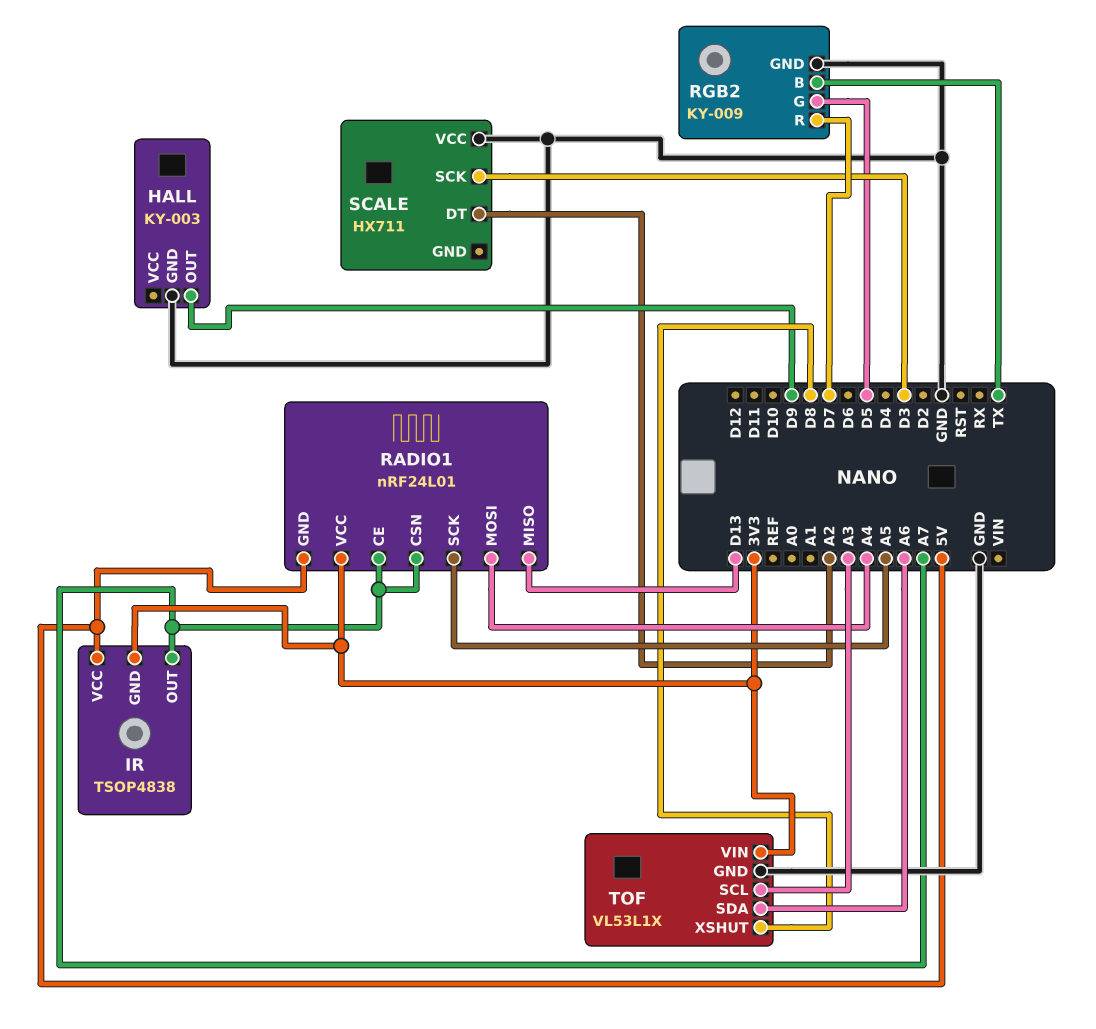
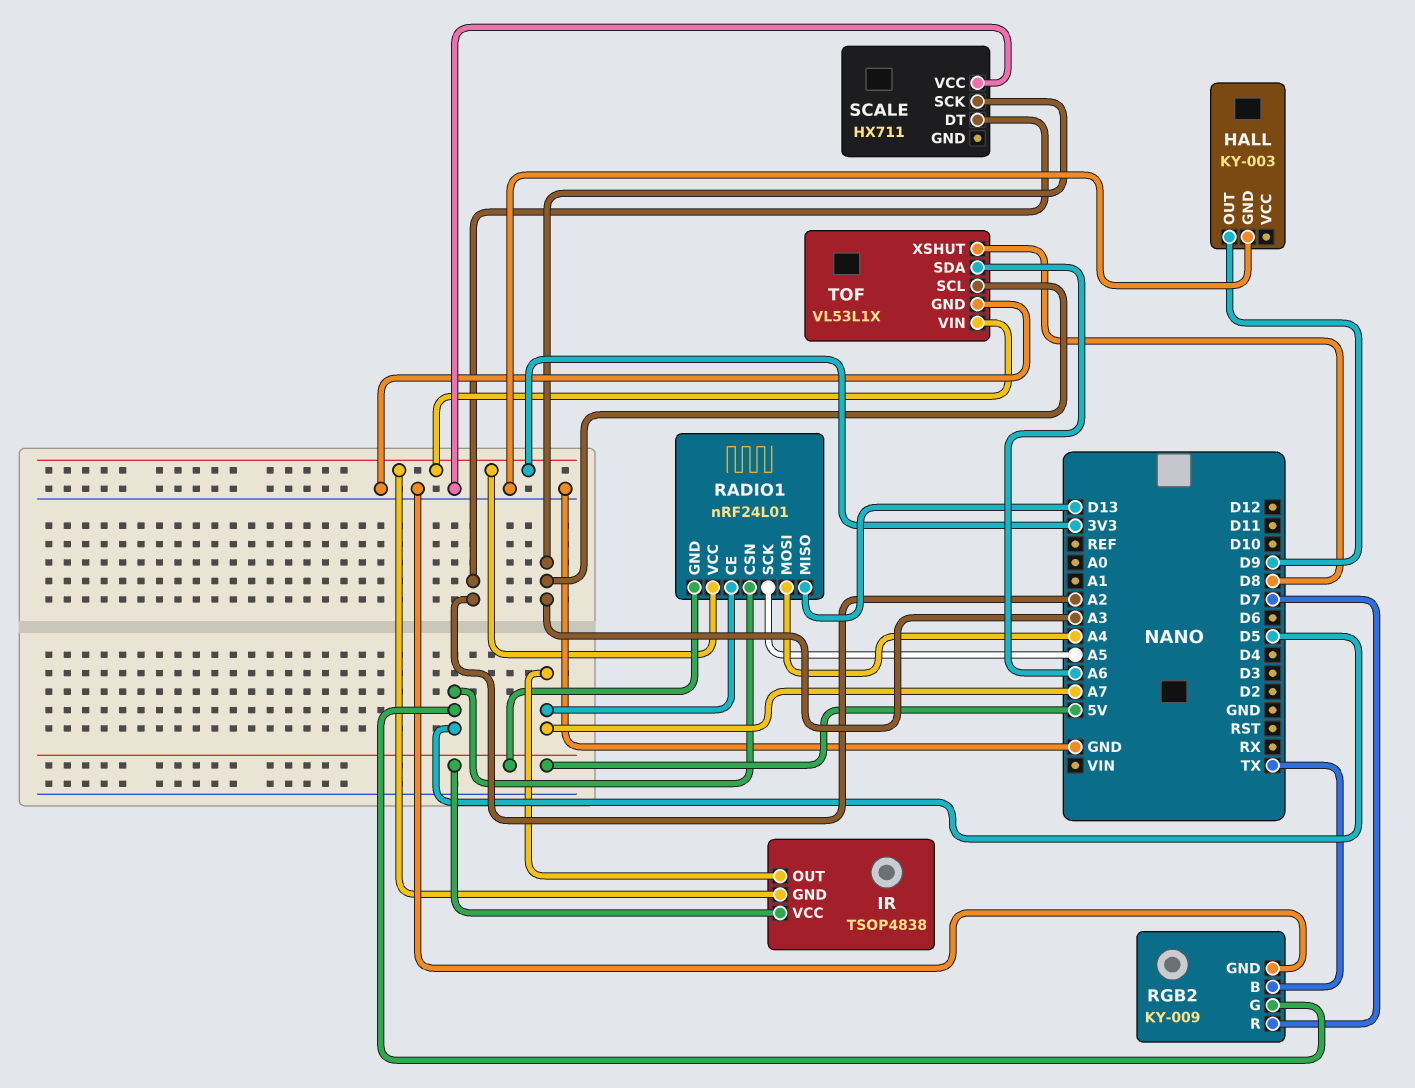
RADIO1 pin CSN: A7 -> D5
SCALE pin SCK: D3 -> A3

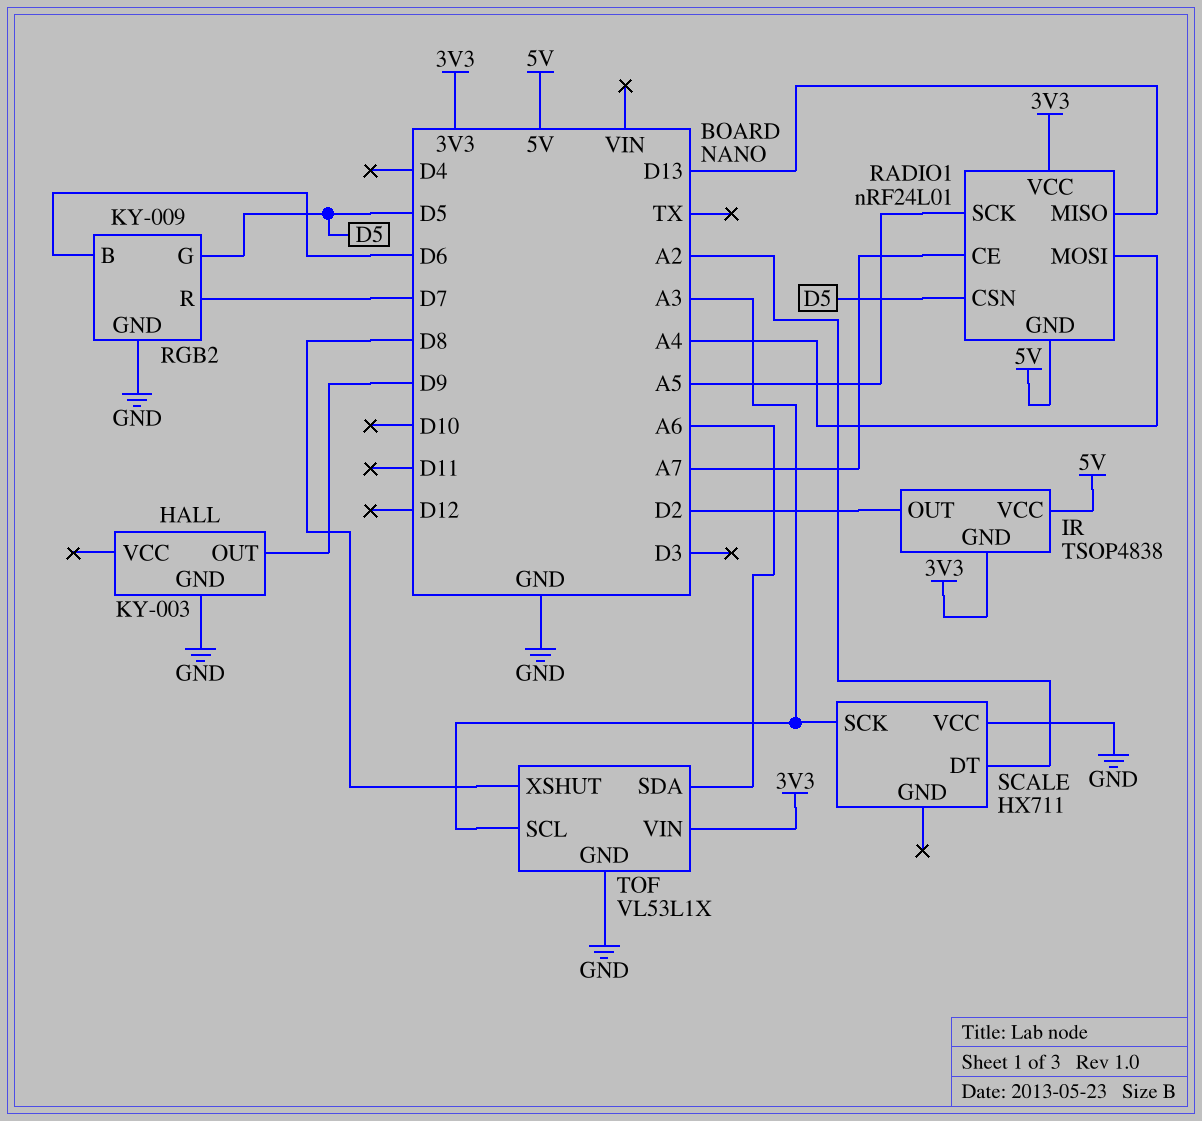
IR pin OUT: A7 -> D2
RGB2 pin B: TX -> D6

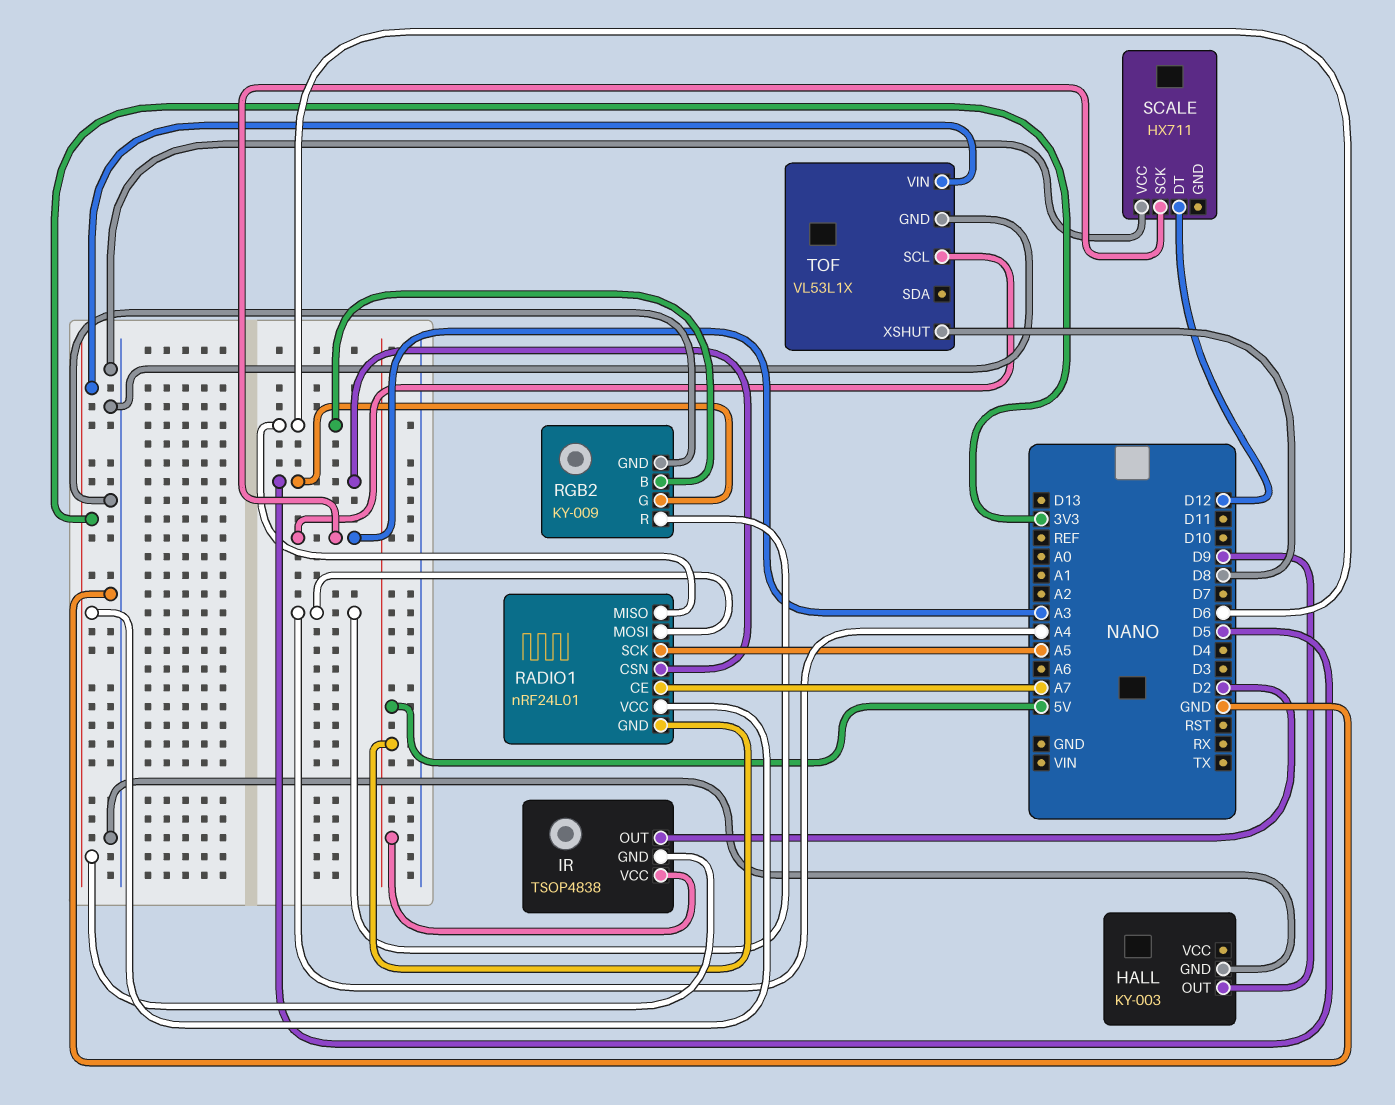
RADIO1 pin MISO: D13 -> D6
RGB2 pin R: D7 -> A4
SCALE pin DT: A2 -> D12
TOF pin SDA: A6 -> none

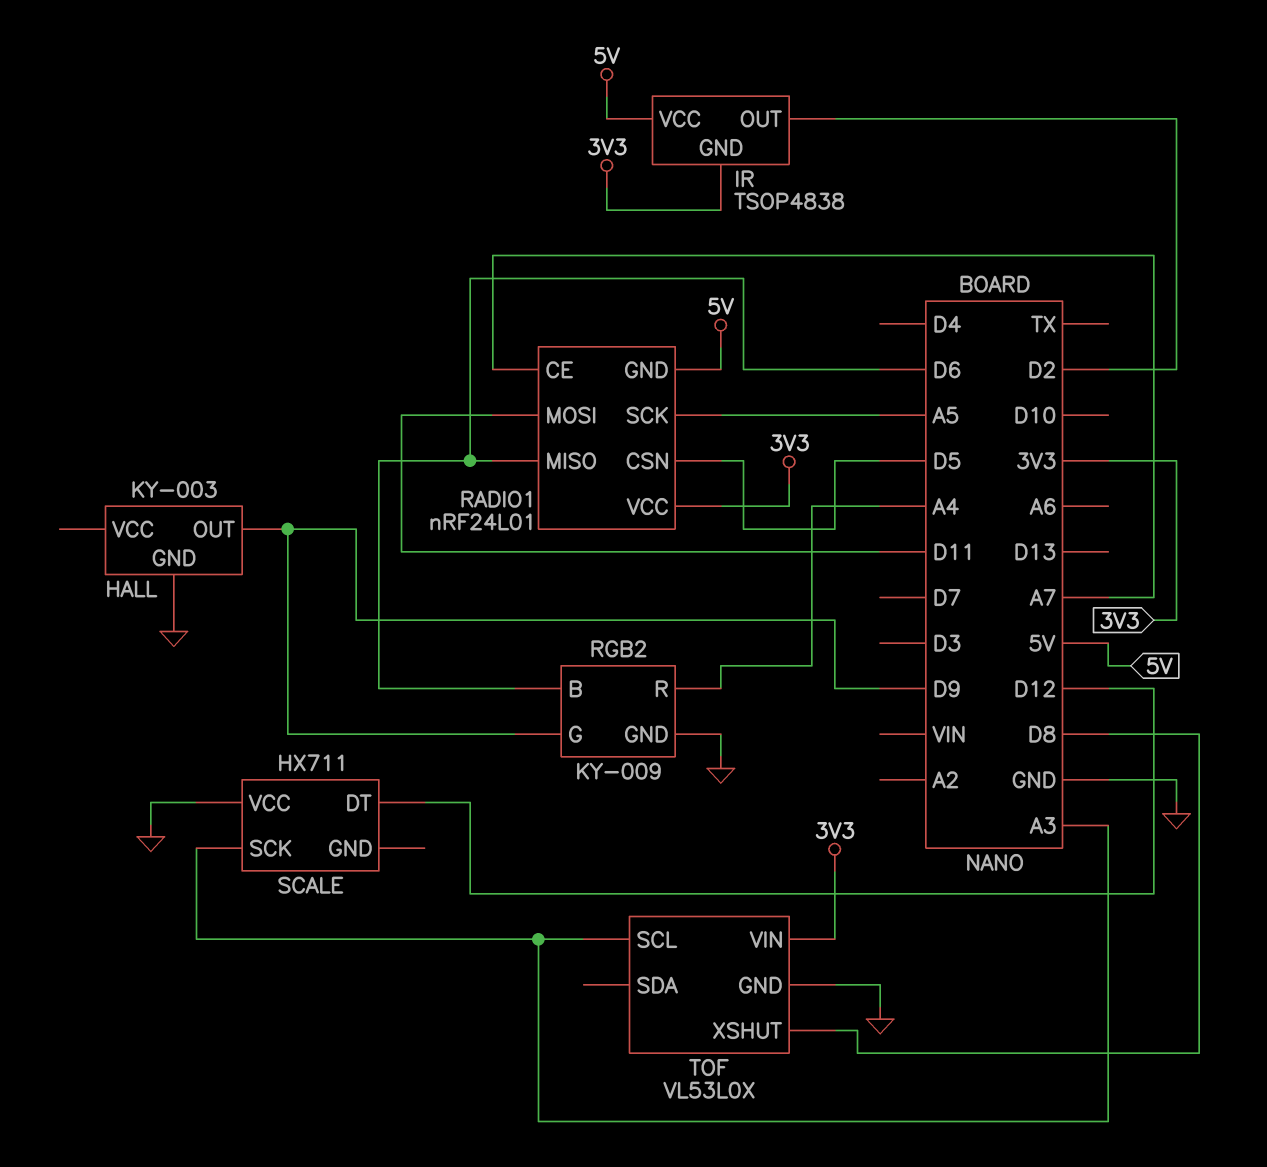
RADIO1 pin MOSI: A4 -> D11
RGB2 pin G: D5 -> D9
TOF: VL53L1X -> VL53L0X

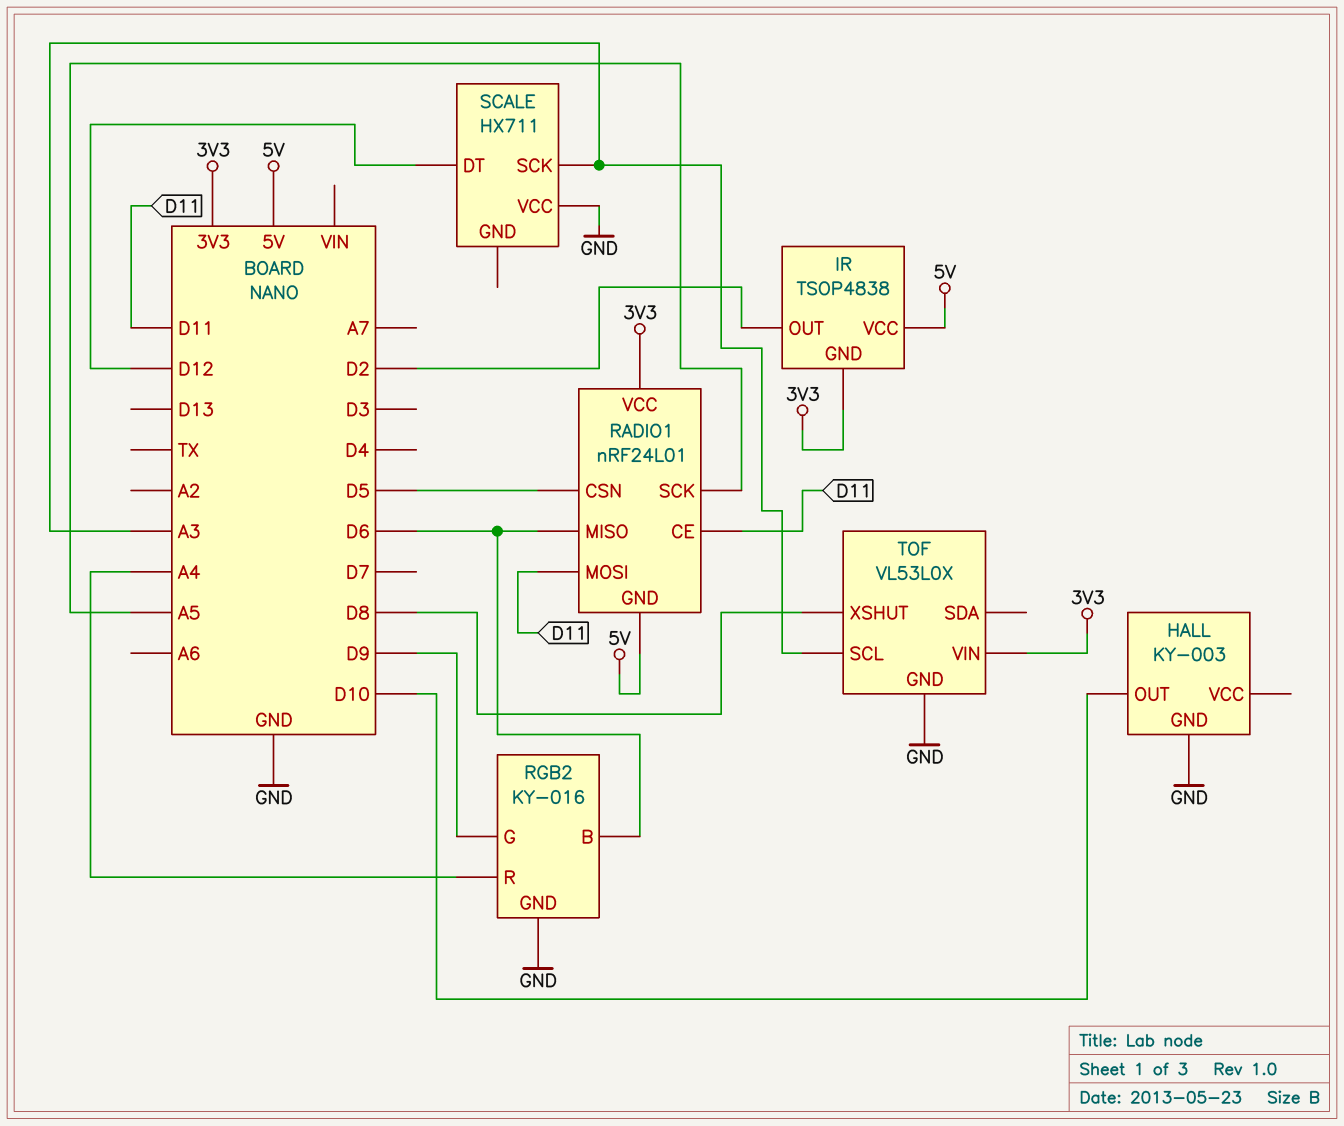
HALL pin OUT: D9 -> D10
RADIO1 pin CE: A7 -> D11
RGB2: KY-009 -> KY-016

